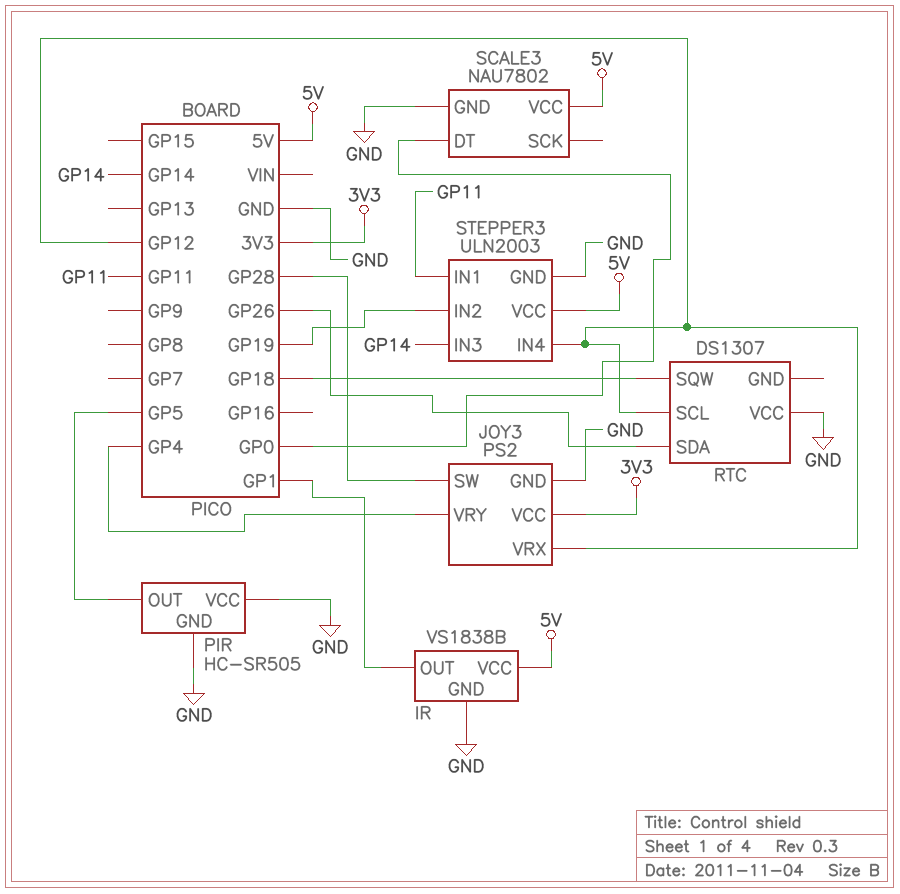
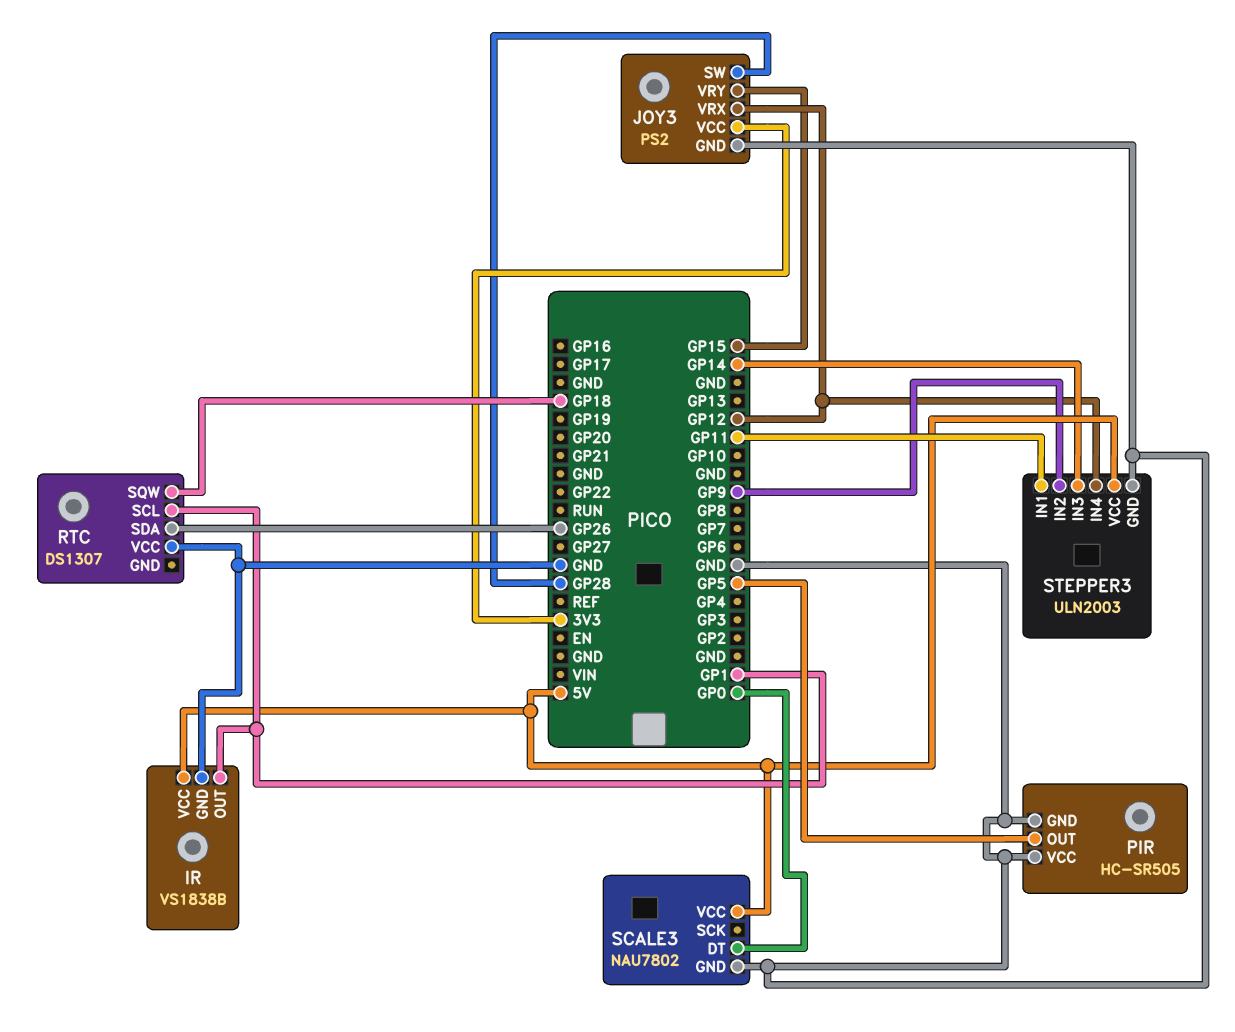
JOY3 pin VRY: GP4 -> GP15
RTC pin SCL: GP12 -> GP1
STEPPER3 pin IN2: GP19 -> GP9

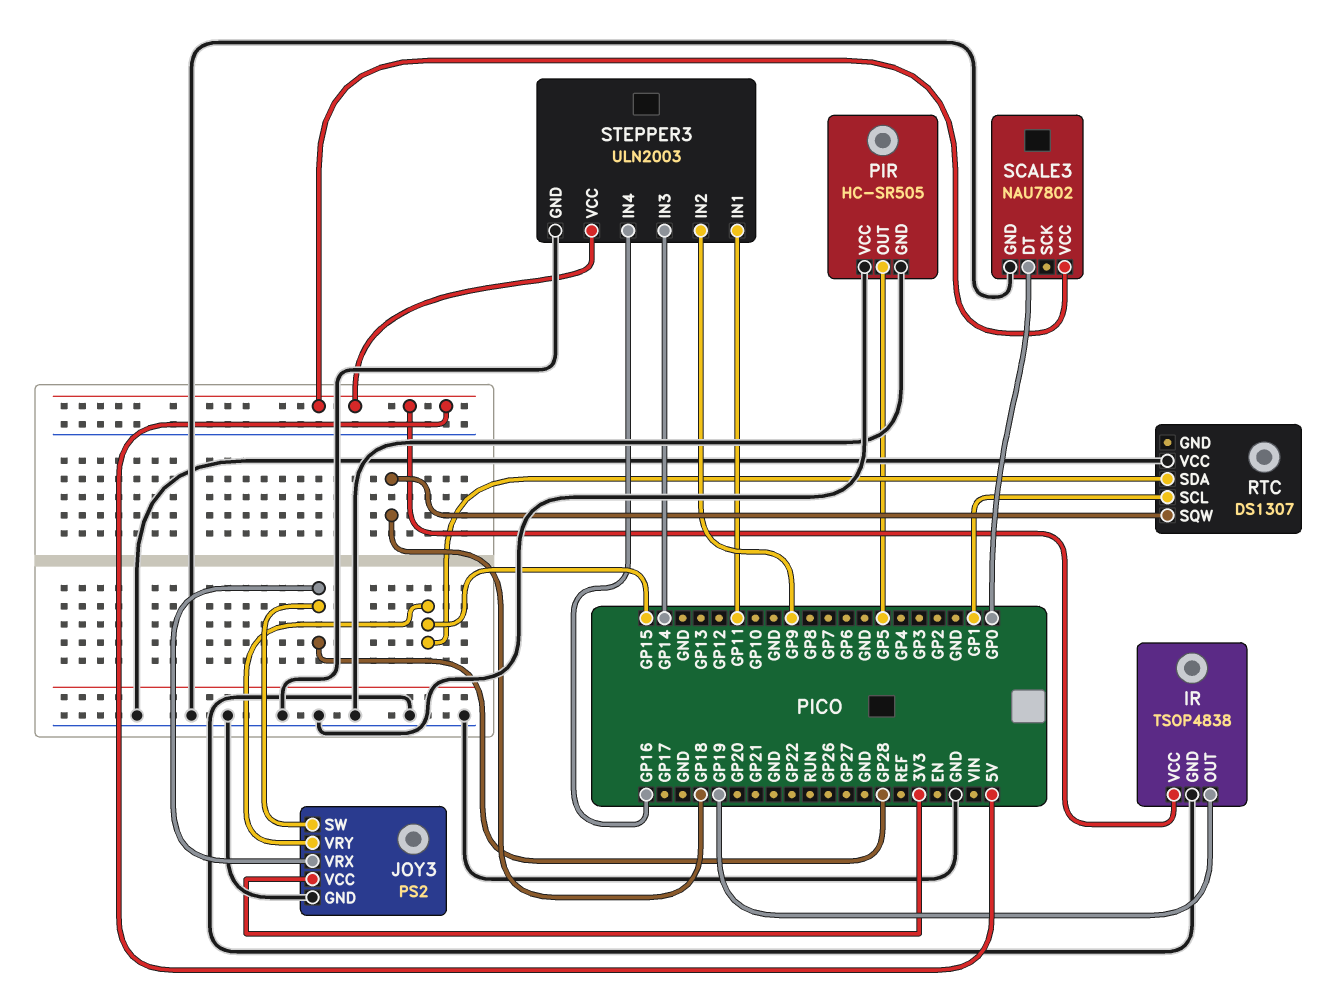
IR: VS1838B -> TSOP4838
IR pin OUT: GP1 -> GP19
JOY3 pin VRX: GP12 -> GP28
RTC pin SDA: GP26 -> GP15
STEPPER3 pin IN4: GP12 -> GP16

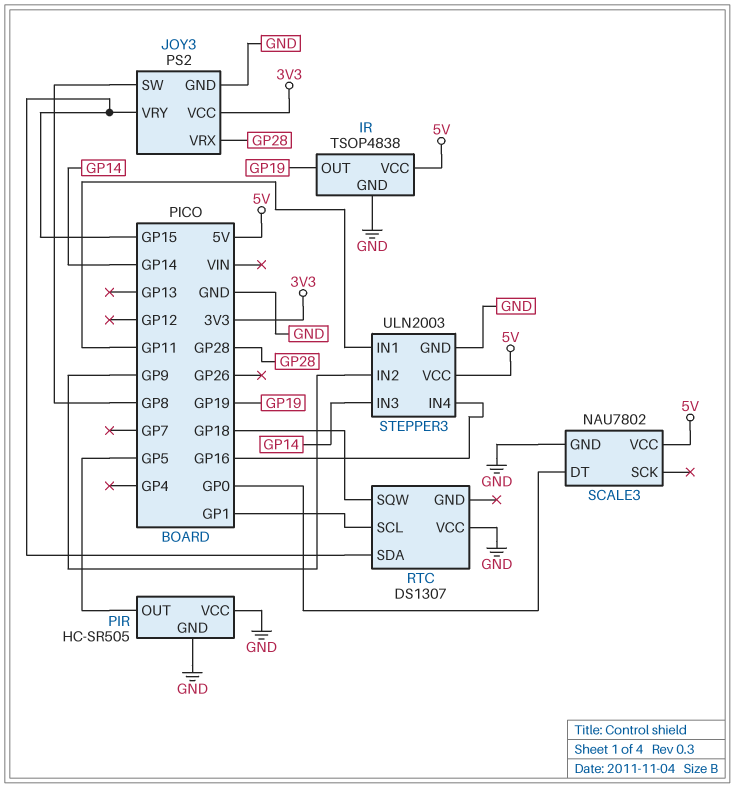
JOY3 pin SW: GP28 -> GP8

